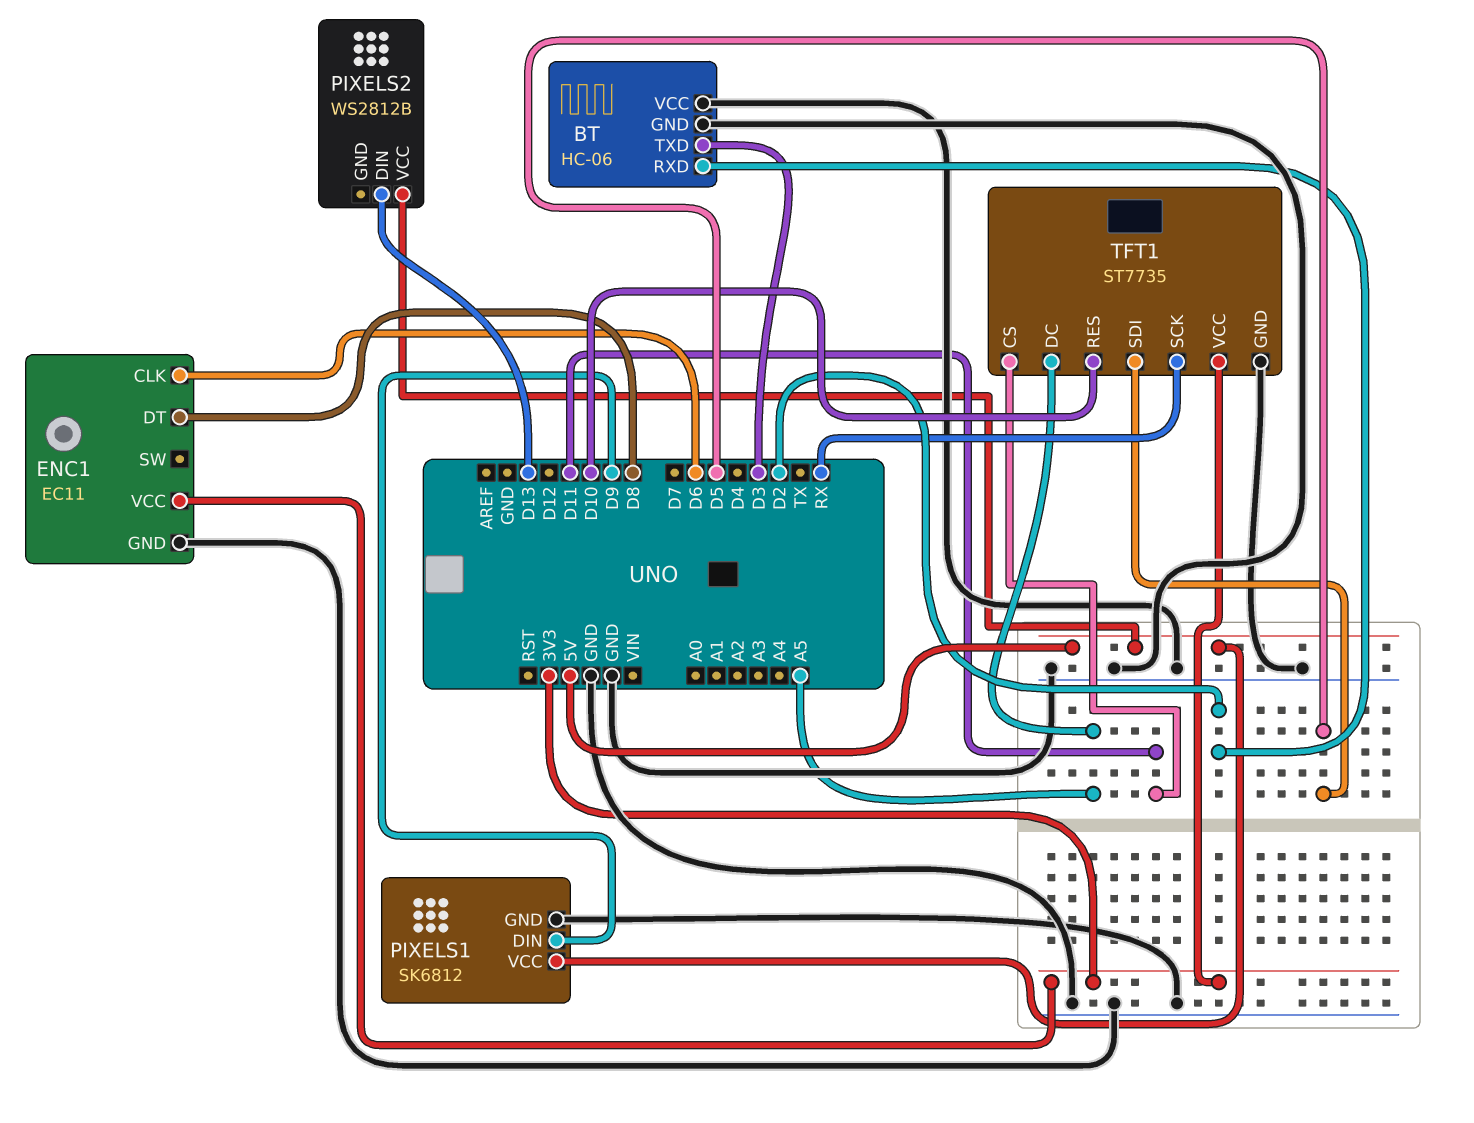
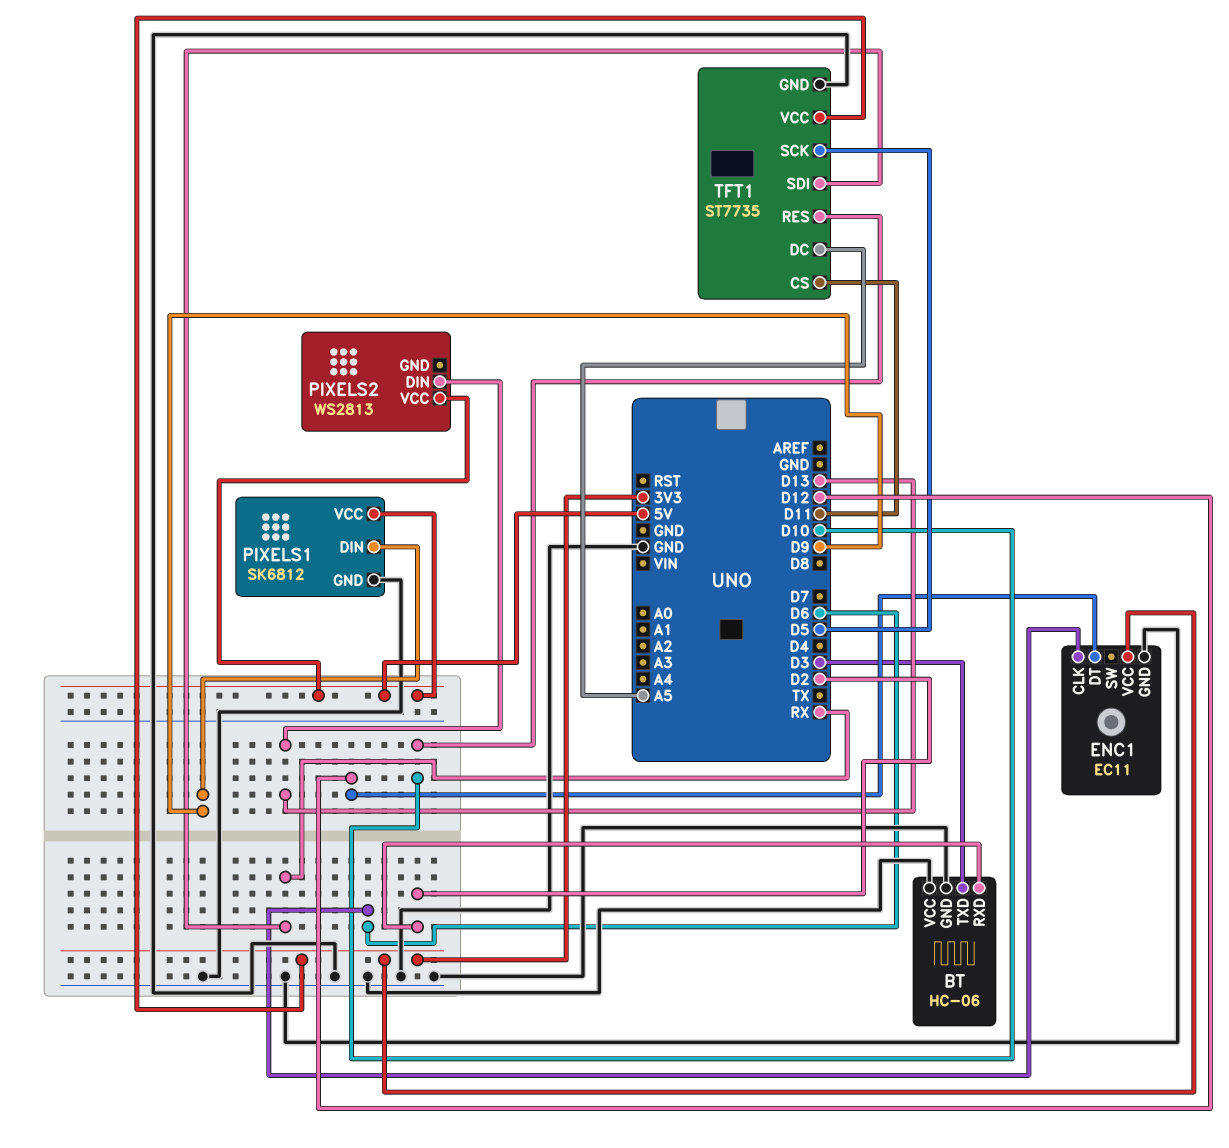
ENC1 pin DT: D8 -> D12
PIXELS2: WS2812B -> WS2813
TFT1 pin SCK: RX -> D5
TFT1 pin SDI: D5 -> RX

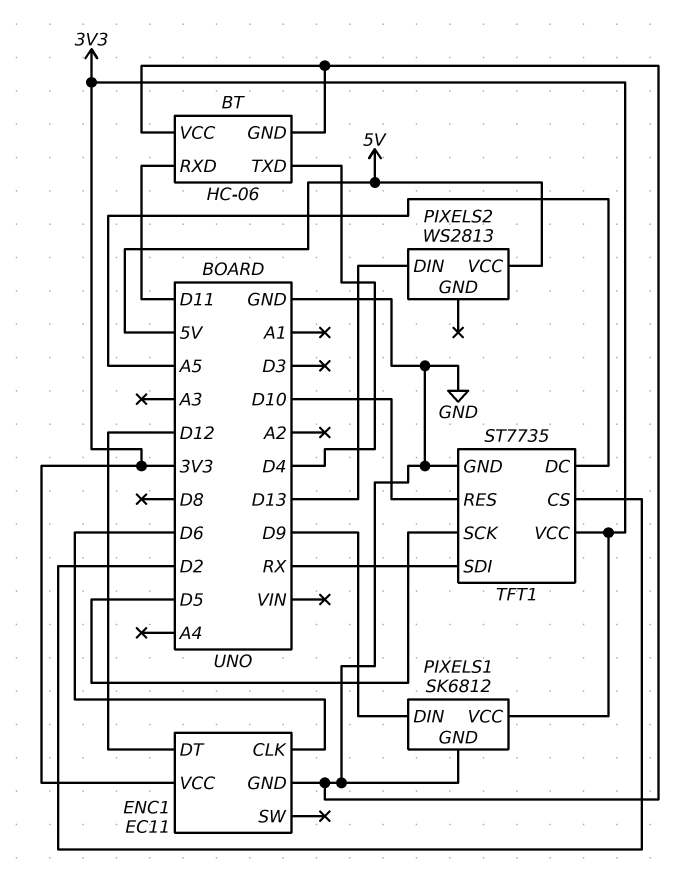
BT pin RXD: D2 -> D11
BT pin TXD: D3 -> D4
PIXELS1 pin VCC: 5V -> 3V3
TFT1 pin CS: D11 -> D2

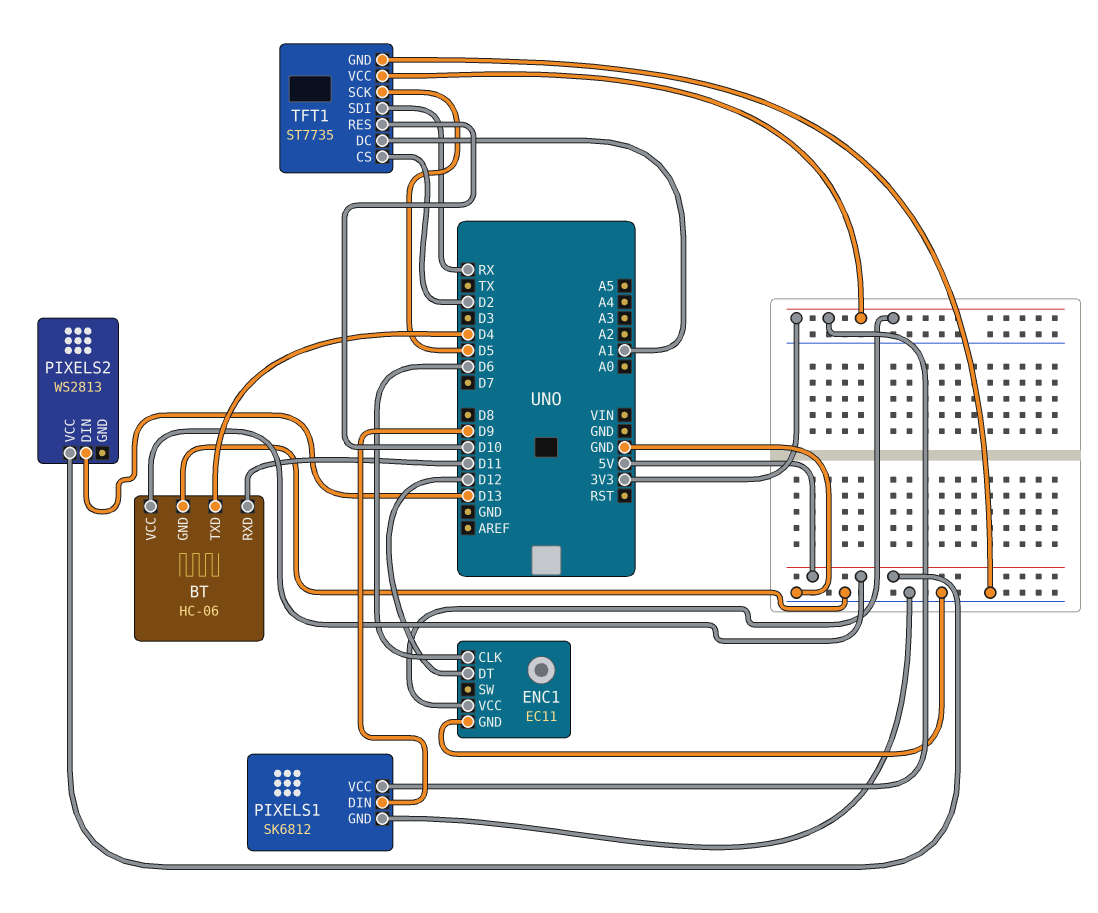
BT pin VCC: GND -> 5V
TFT1 pin DC: A5 -> A1

